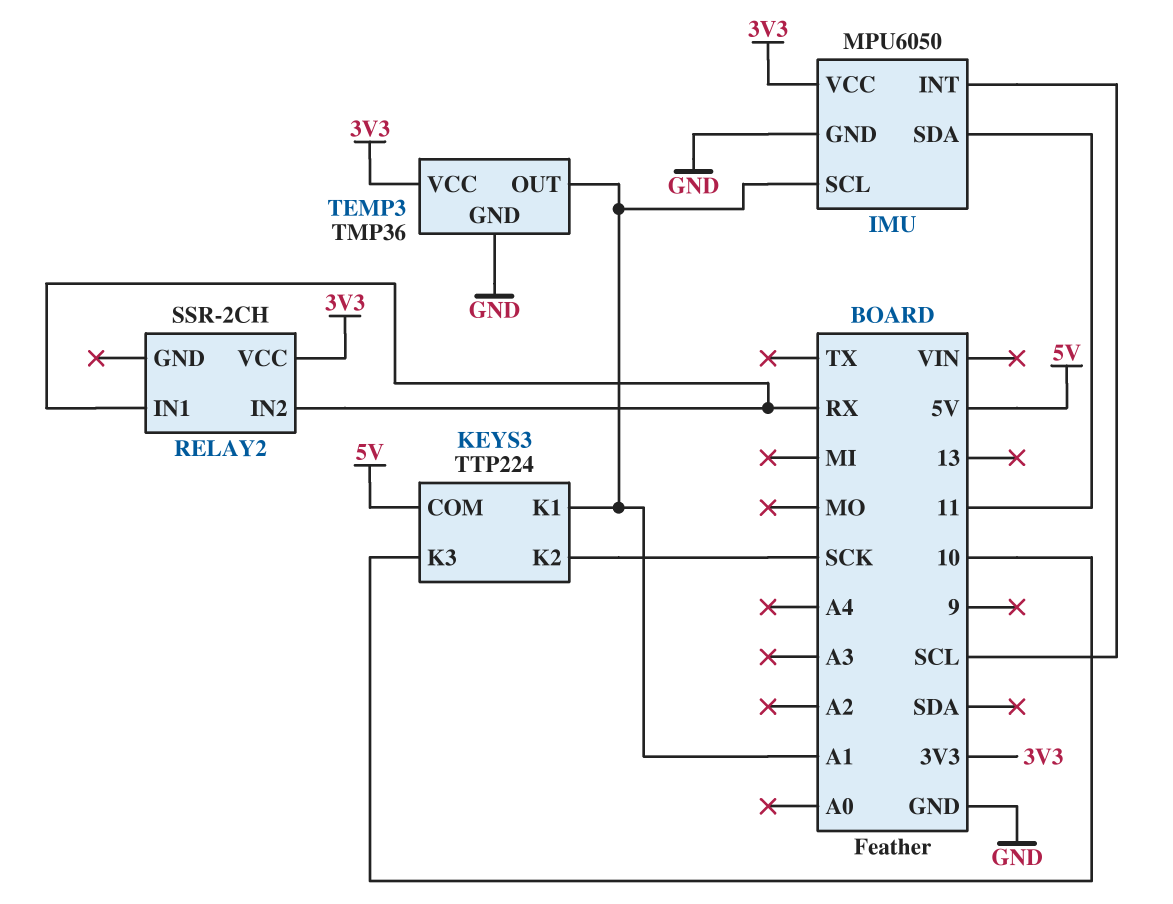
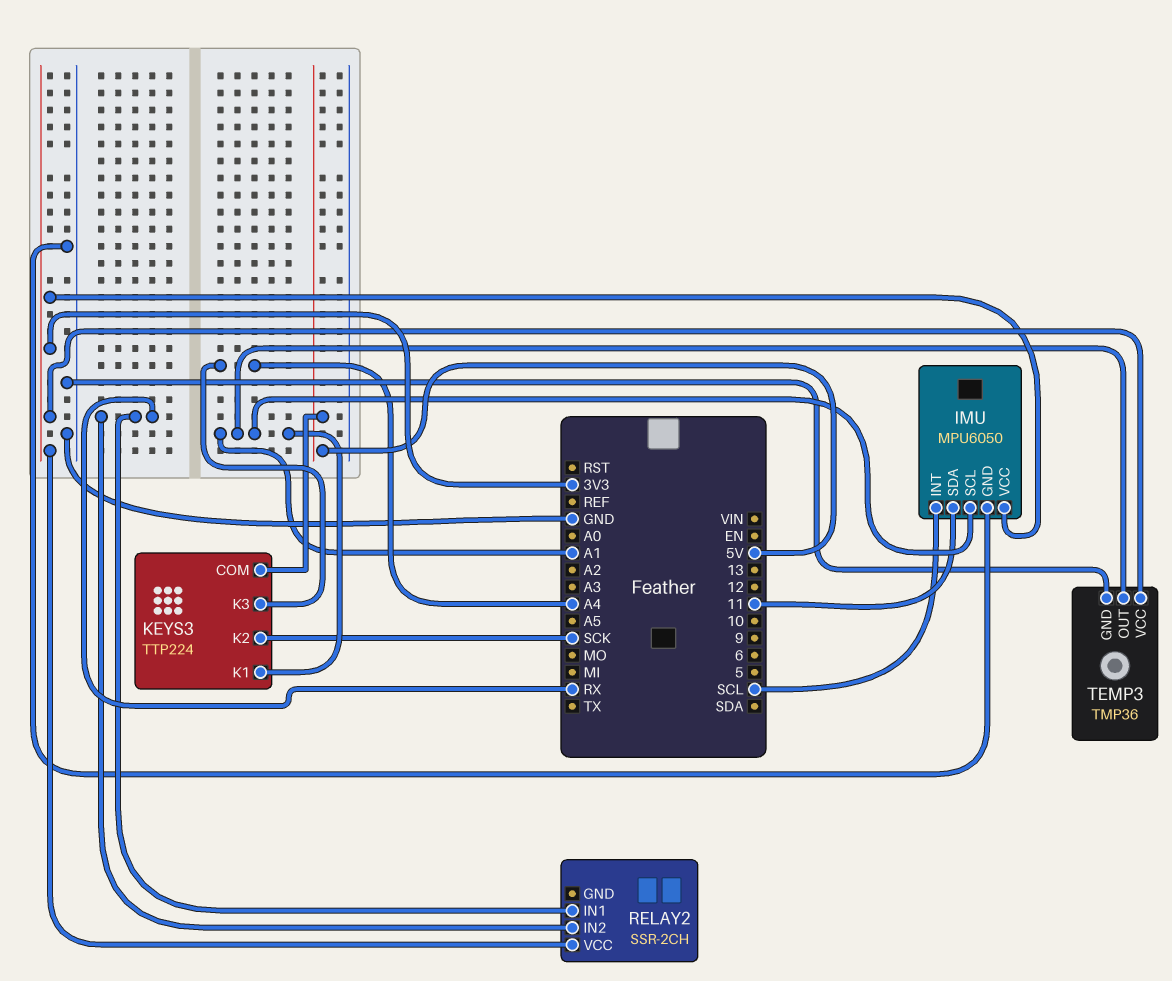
KEYS3 pin K3: 10 -> A4

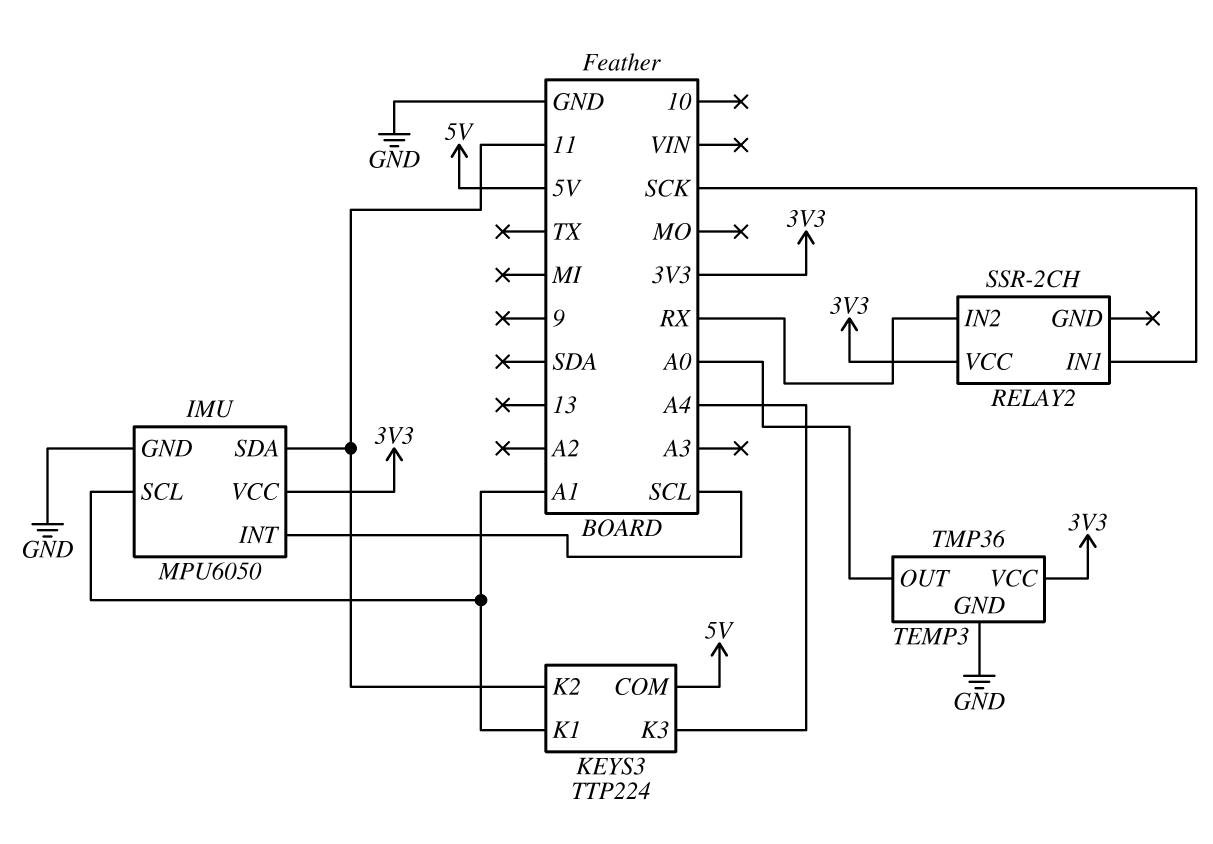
KEYS3 pin K2: SCK -> 11
RELAY2 pin IN1: RX -> SCK
TEMP3 pin OUT: A1 -> A0

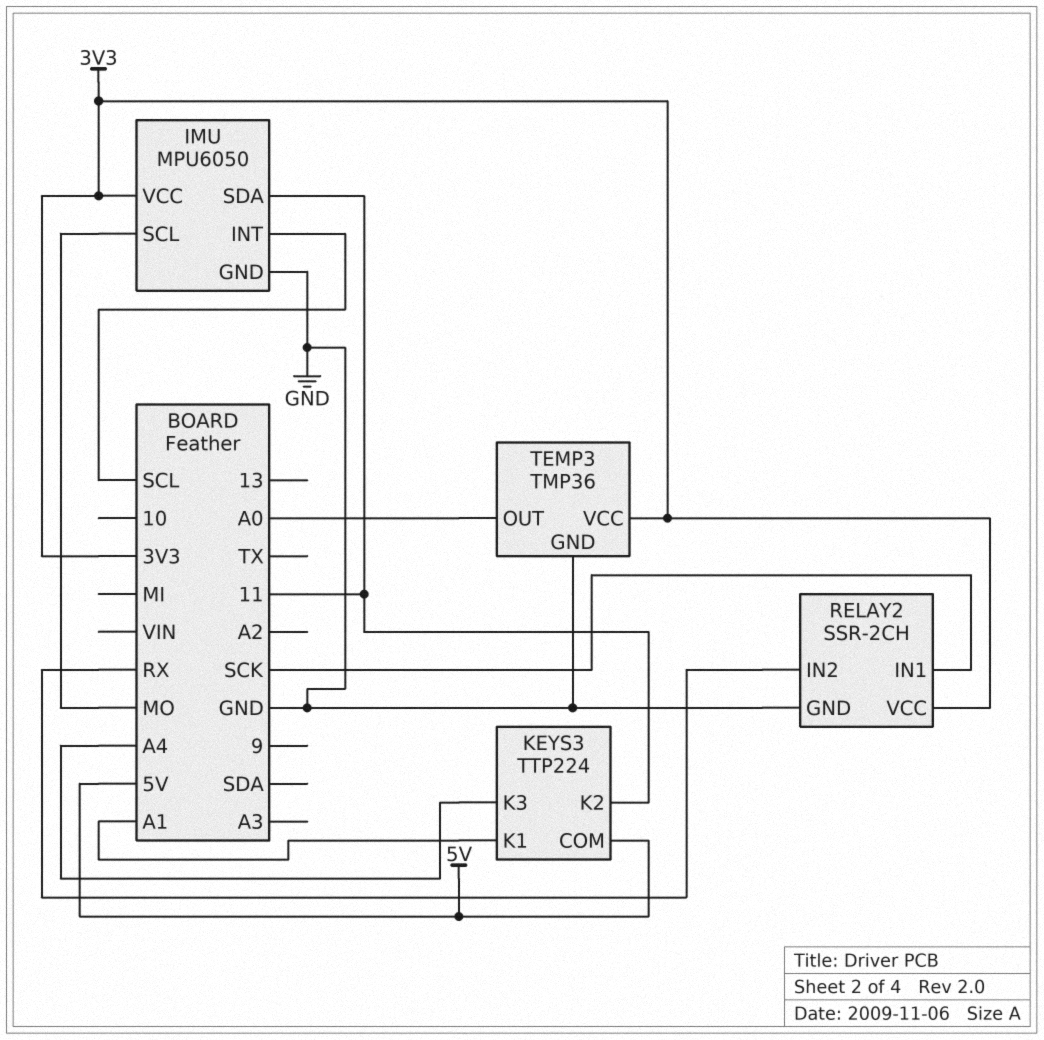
IMU pin SCL: A1 -> MO
RELAY2 pin GND: none -> GND

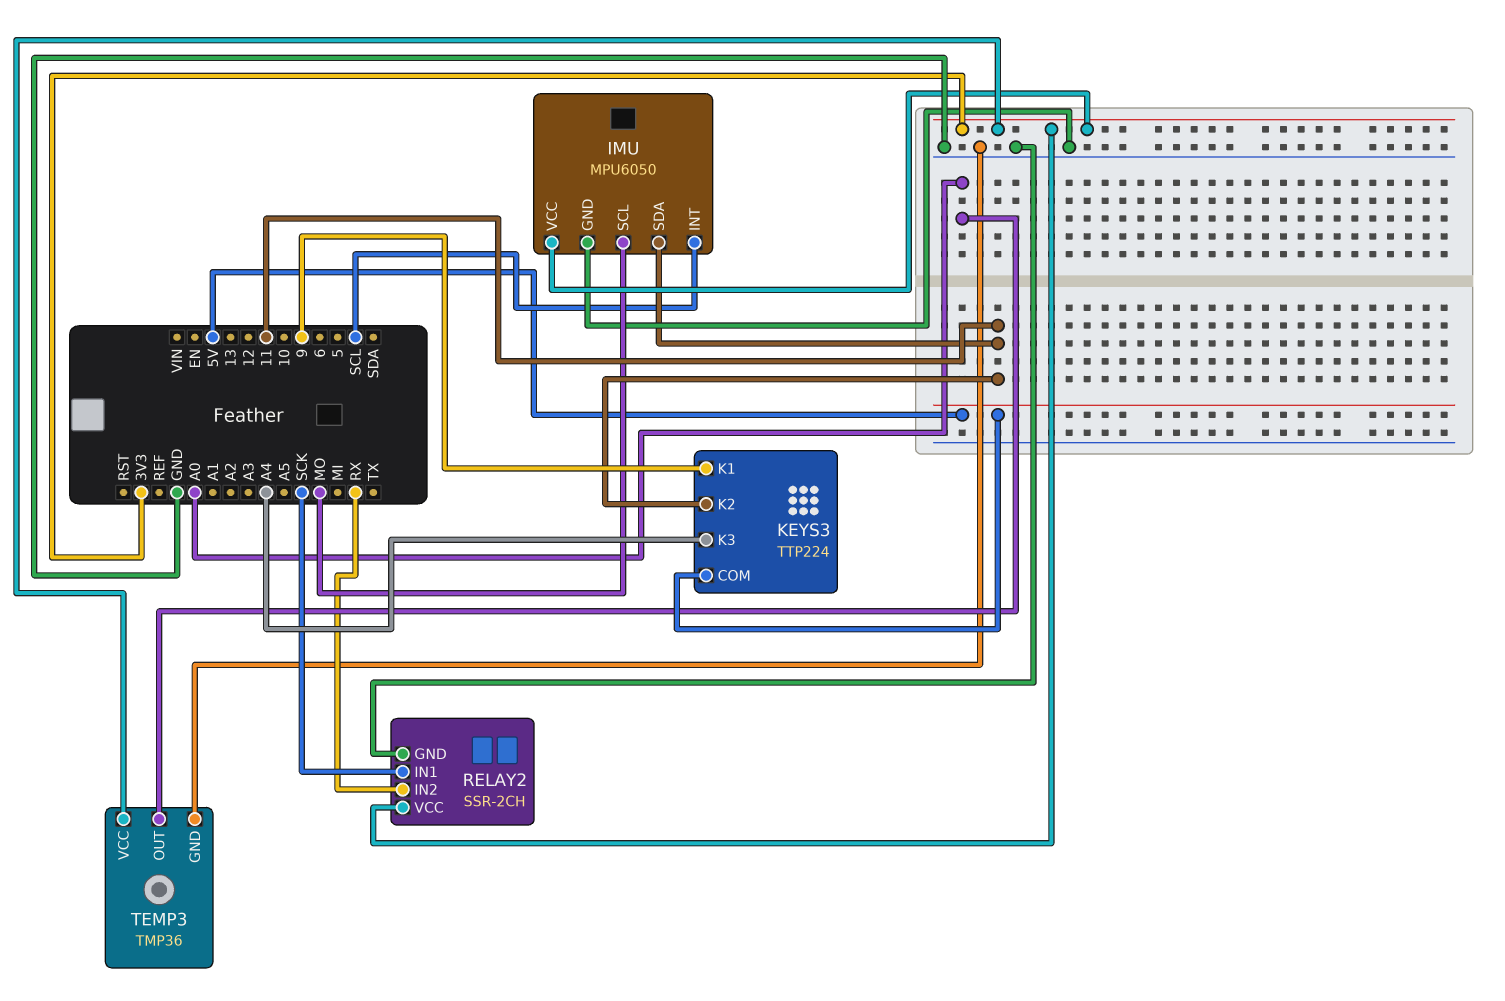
KEYS3 pin K1: A1 -> 9

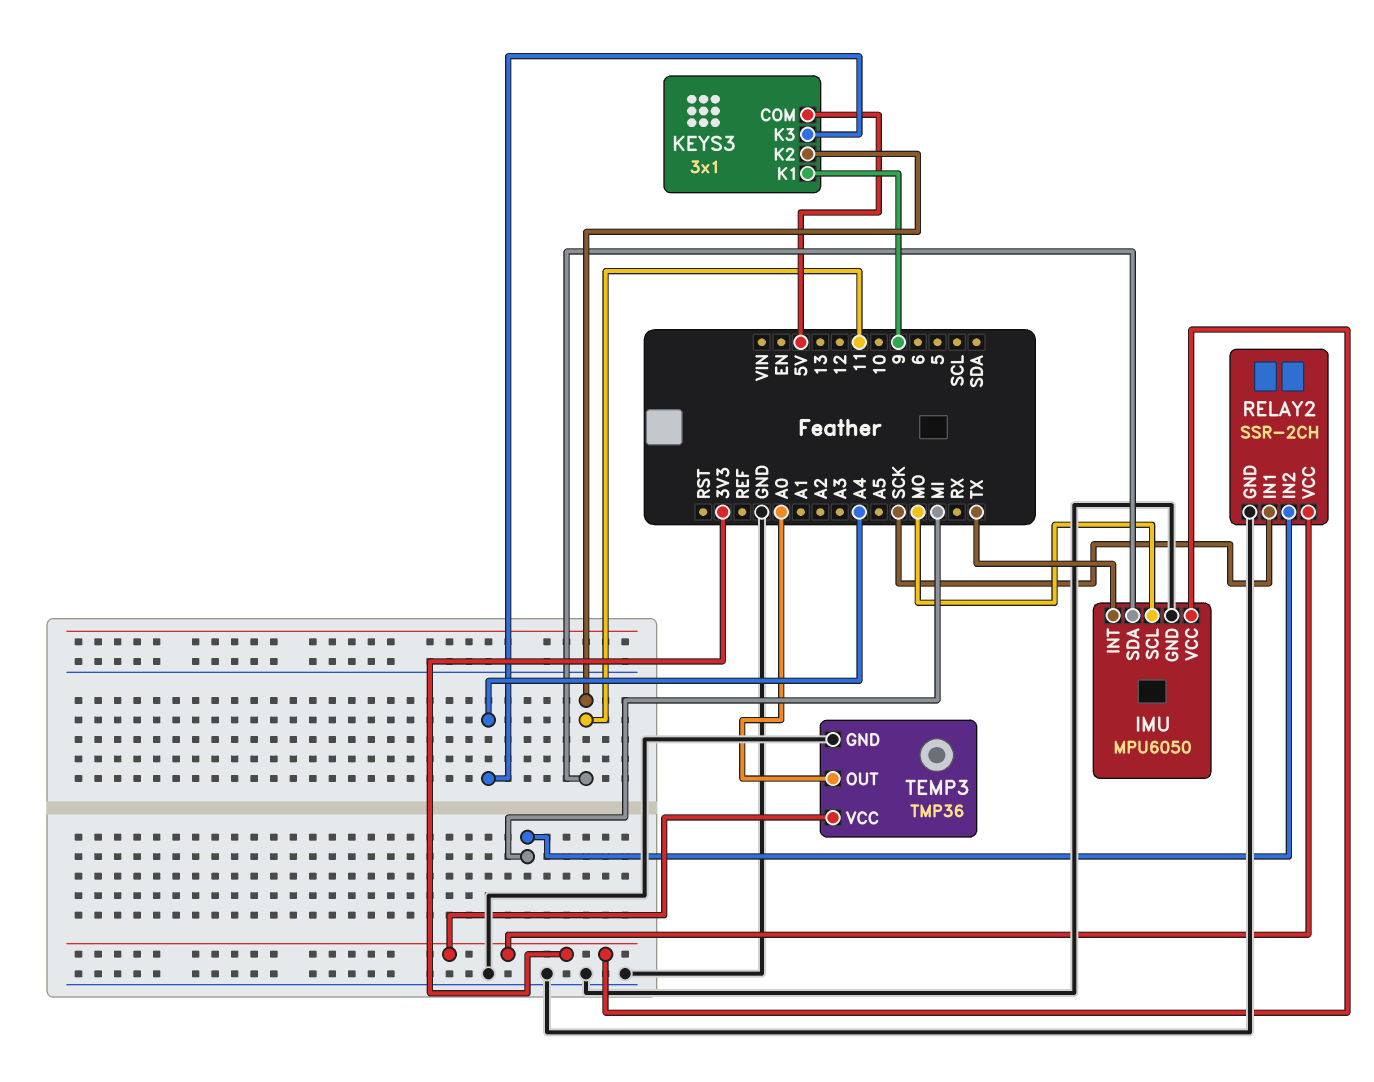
IMU pin INT: SCL -> TX
KEYS3: TTP224 -> 3x1
RELAY2 pin IN2: RX -> MI

